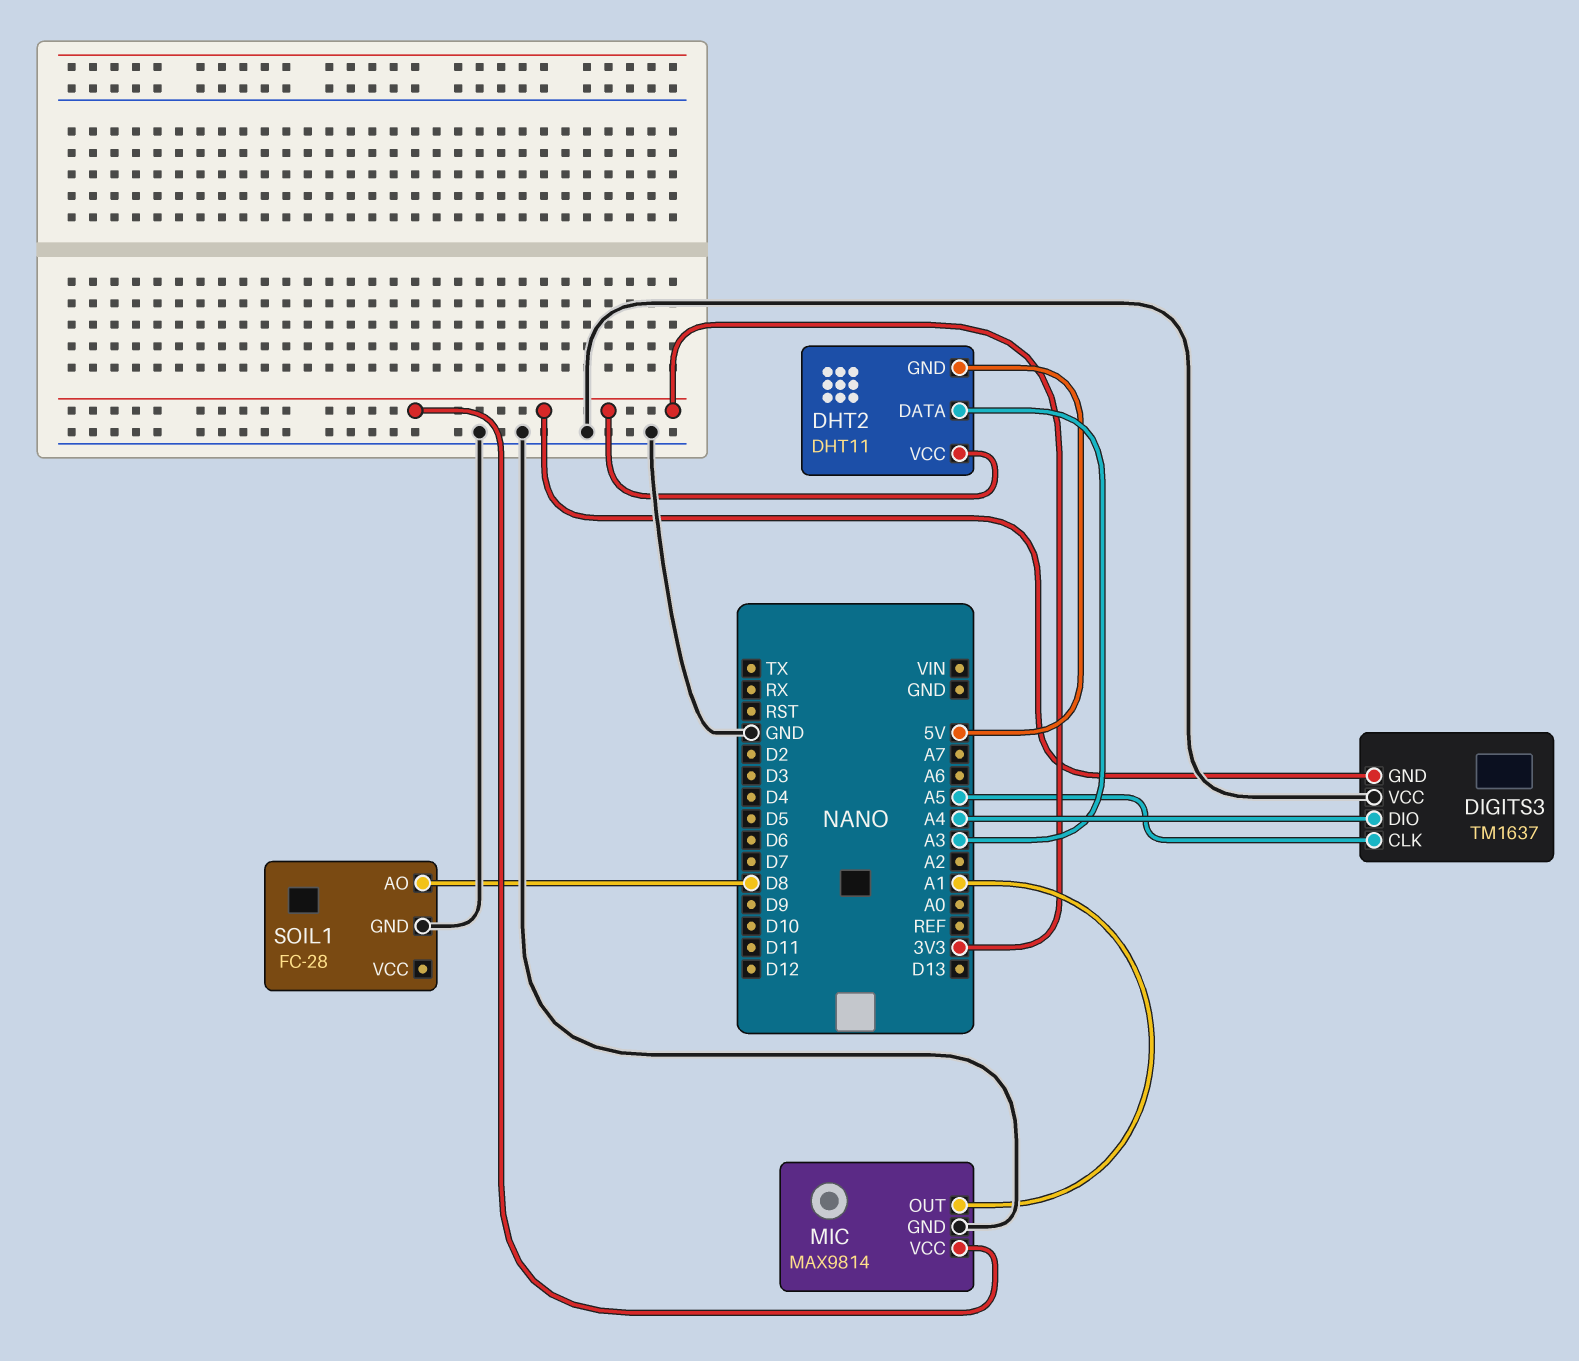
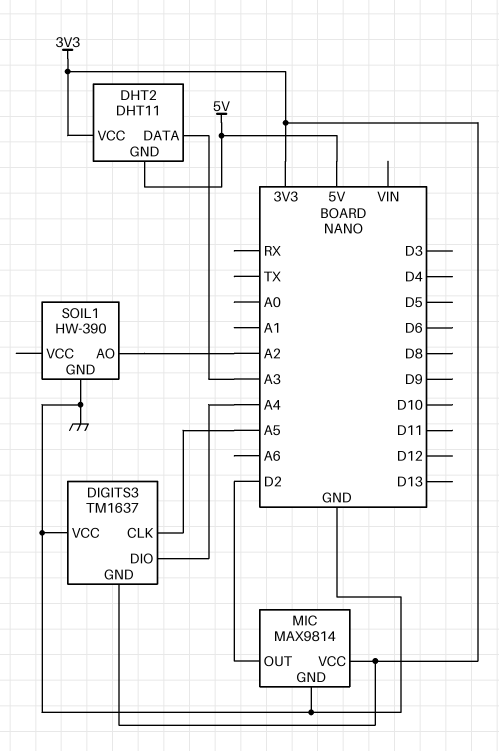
MIC pin OUT: A1 -> D2
SOIL1: FC-28 -> HW-390
SOIL1 pin AO: D8 -> A2

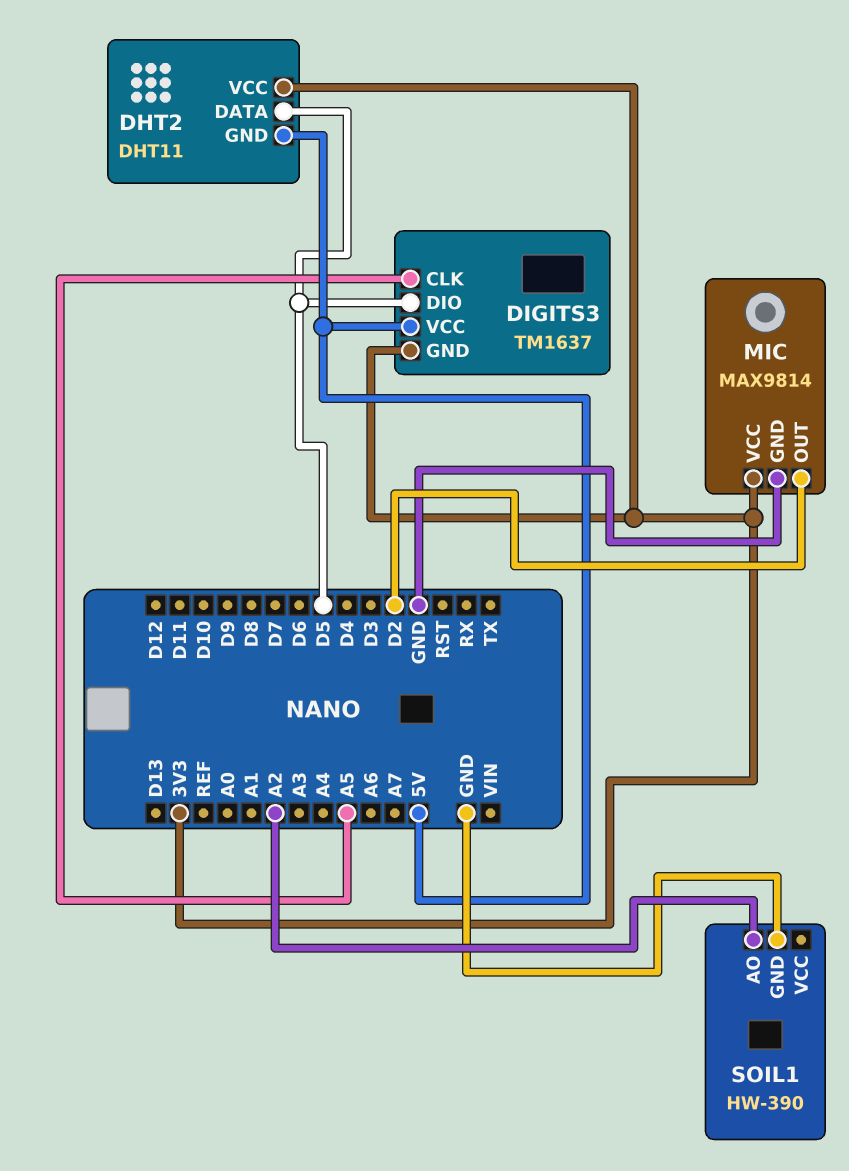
DHT2 pin DATA: A3 -> D5
DIGITS3 pin DIO: A4 -> D5
DIGITS3 pin VCC: GND -> 5V

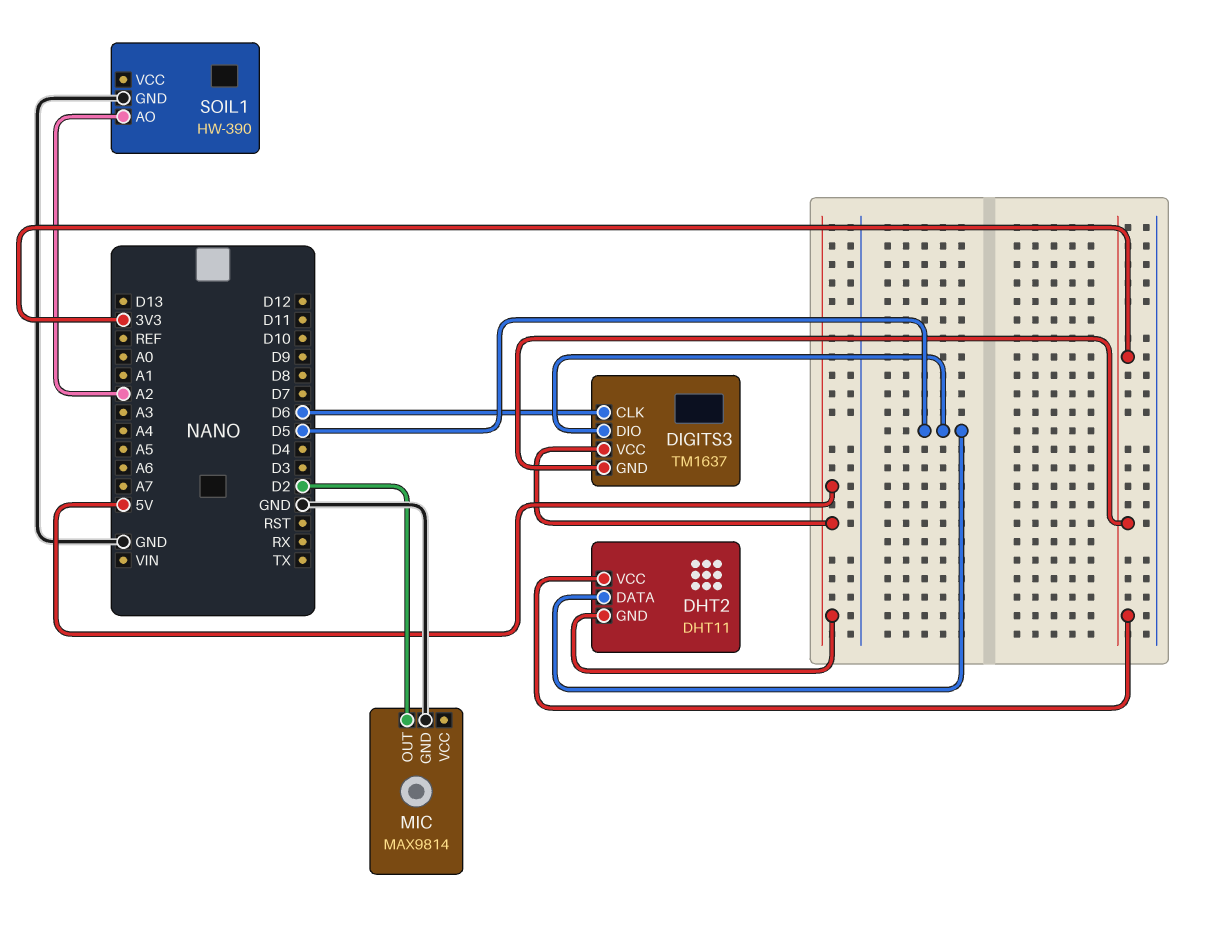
DIGITS3 pin CLK: A5 -> D6
MIC pin VCC: 3V3 -> none

